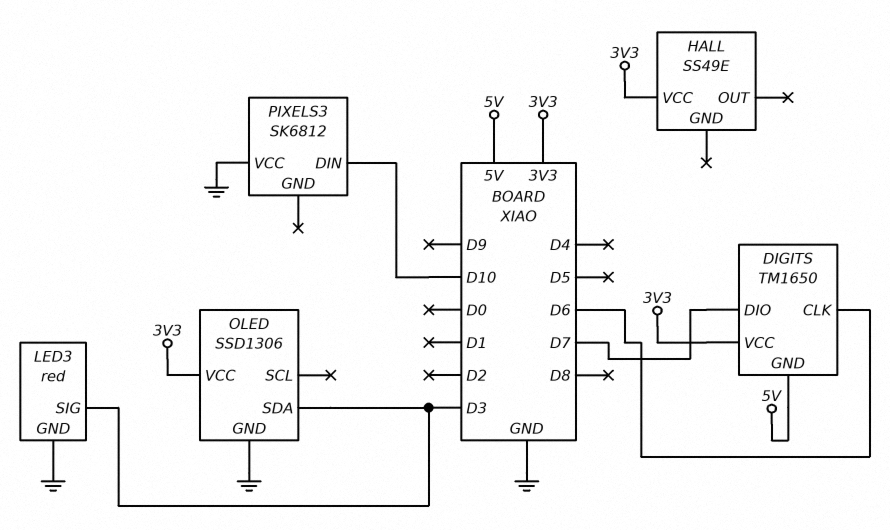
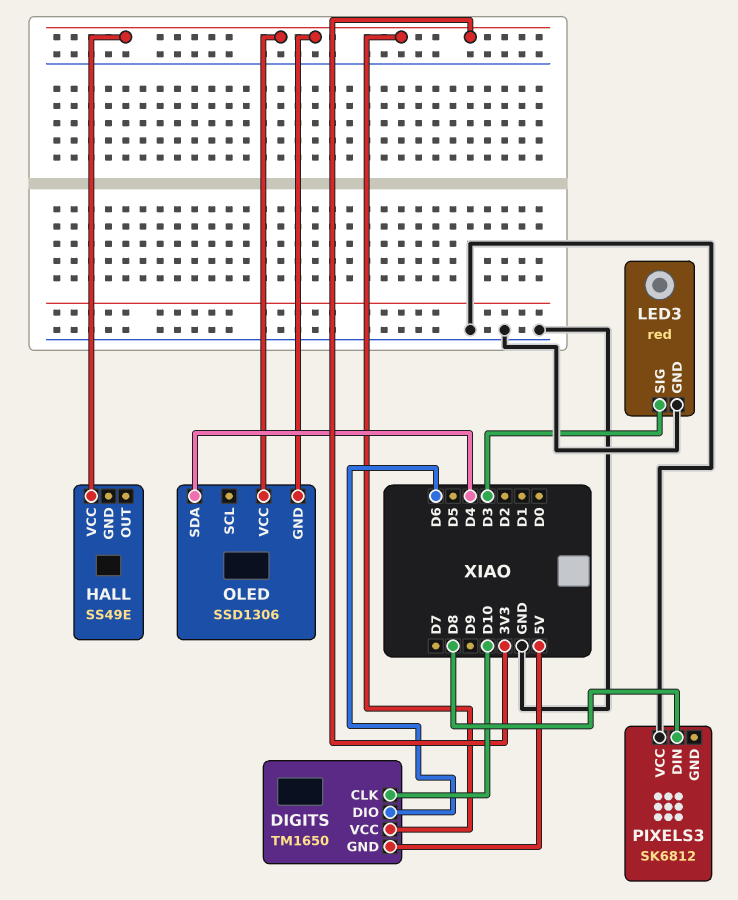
DIGITS pin CLK: D6 -> D10
DIGITS pin DIO: D7 -> D6
OLED pin GND: GND -> 3V3
OLED pin SDA: D3 -> D4
PIXELS3 pin DIN: D10 -> D8

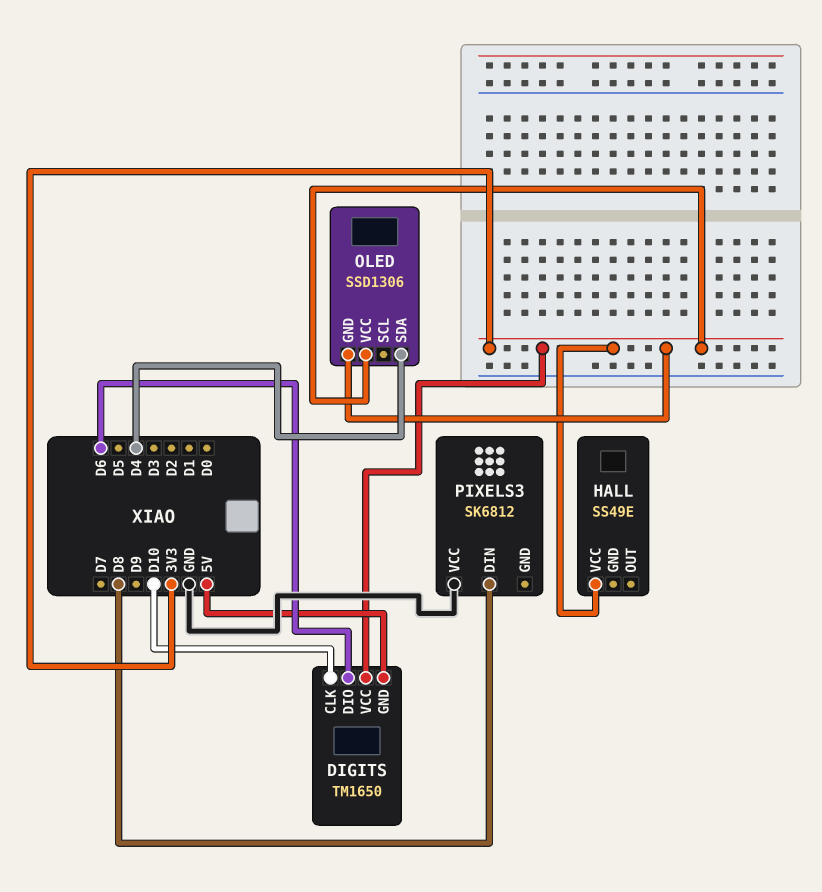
LED3: red -> none
LED3 pin GND: GND -> none
LED3 pin SIG: D3 -> none

